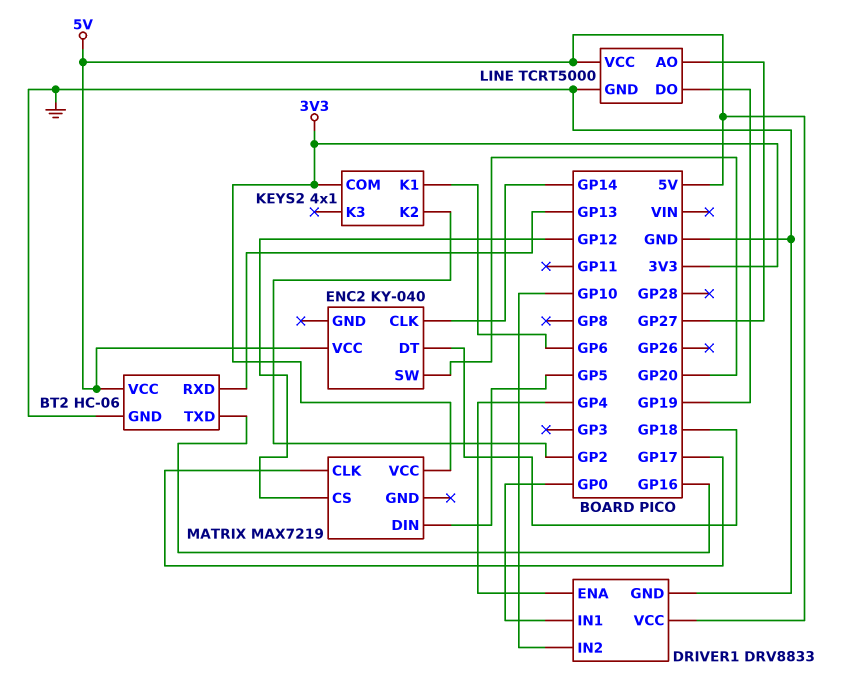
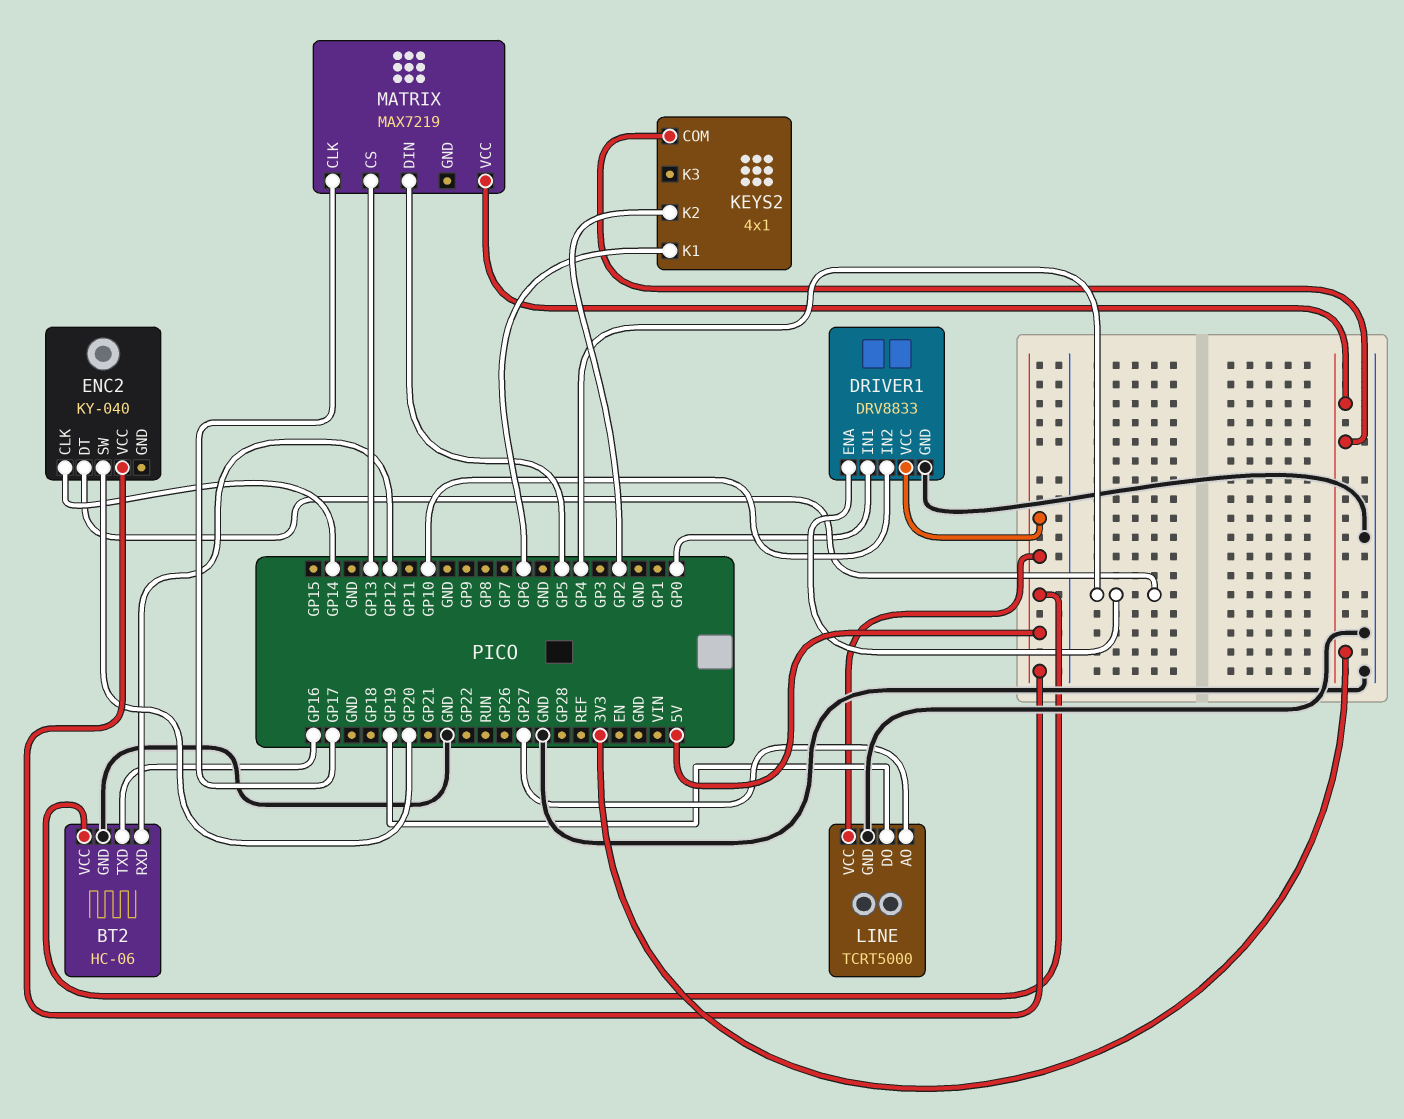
BT2 pin RXD: GP13 -> GP12
ENC2 pin DT: GP18 -> GP4
MATRIX pin CS: GP12 -> GP13

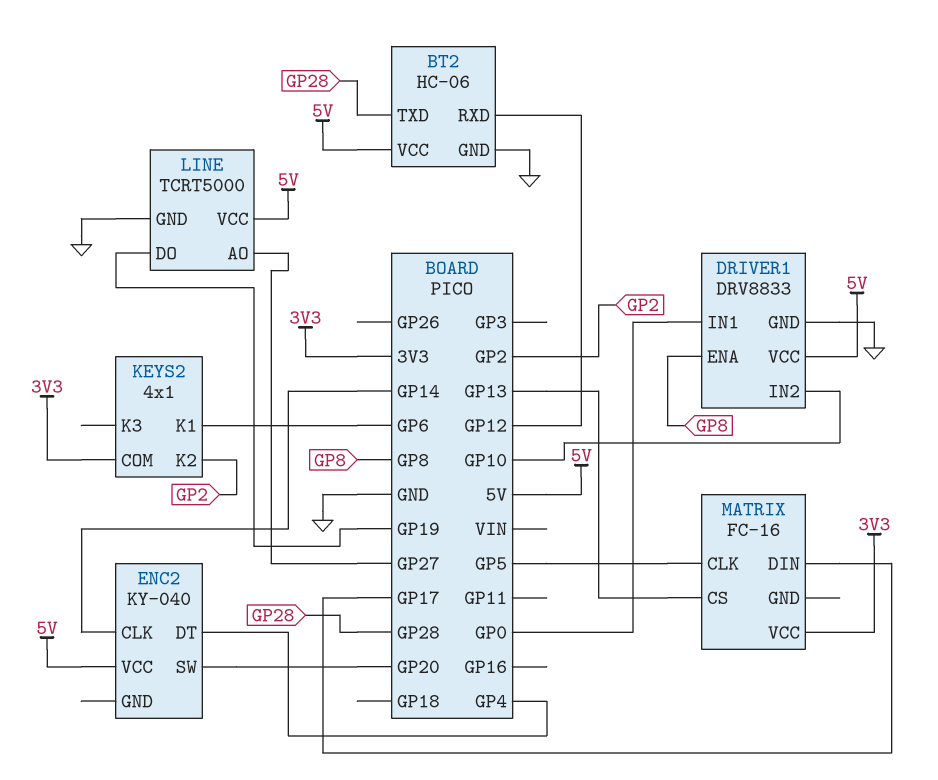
BT2 pin TXD: GP16 -> GP28
DRIVER1 pin ENA: GP4 -> GP8
MATRIX: MAX7219 -> FC-16
MATRIX pin CLK: GP17 -> GP5
MATRIX pin DIN: GP5 -> GP17

